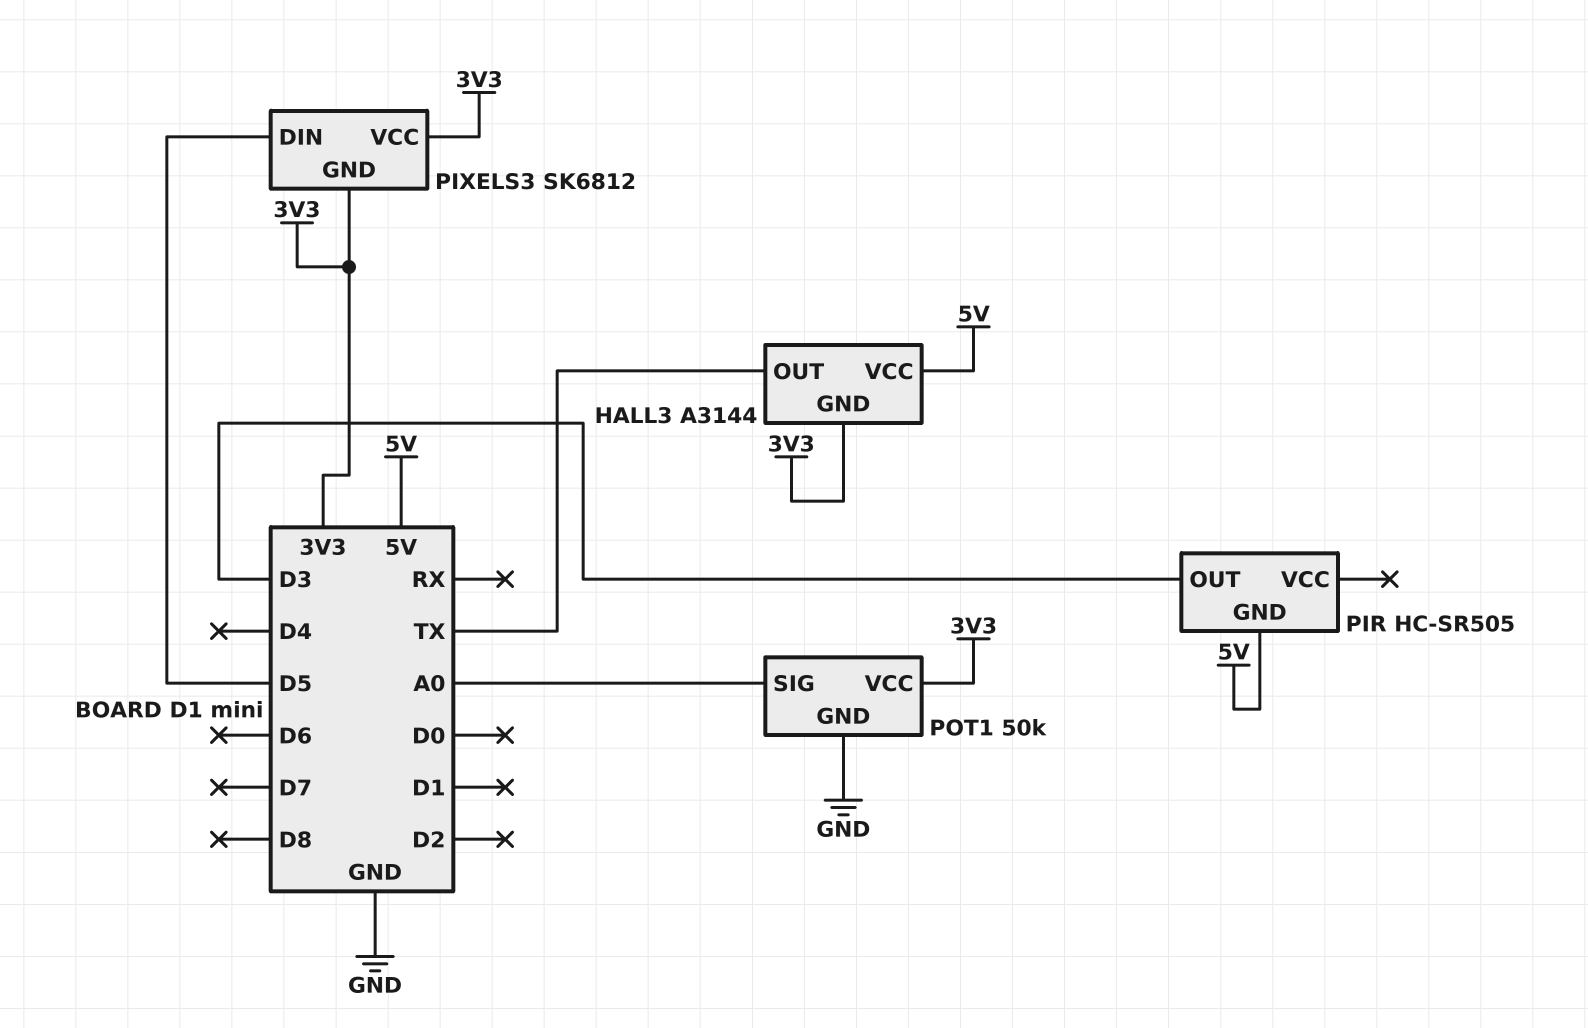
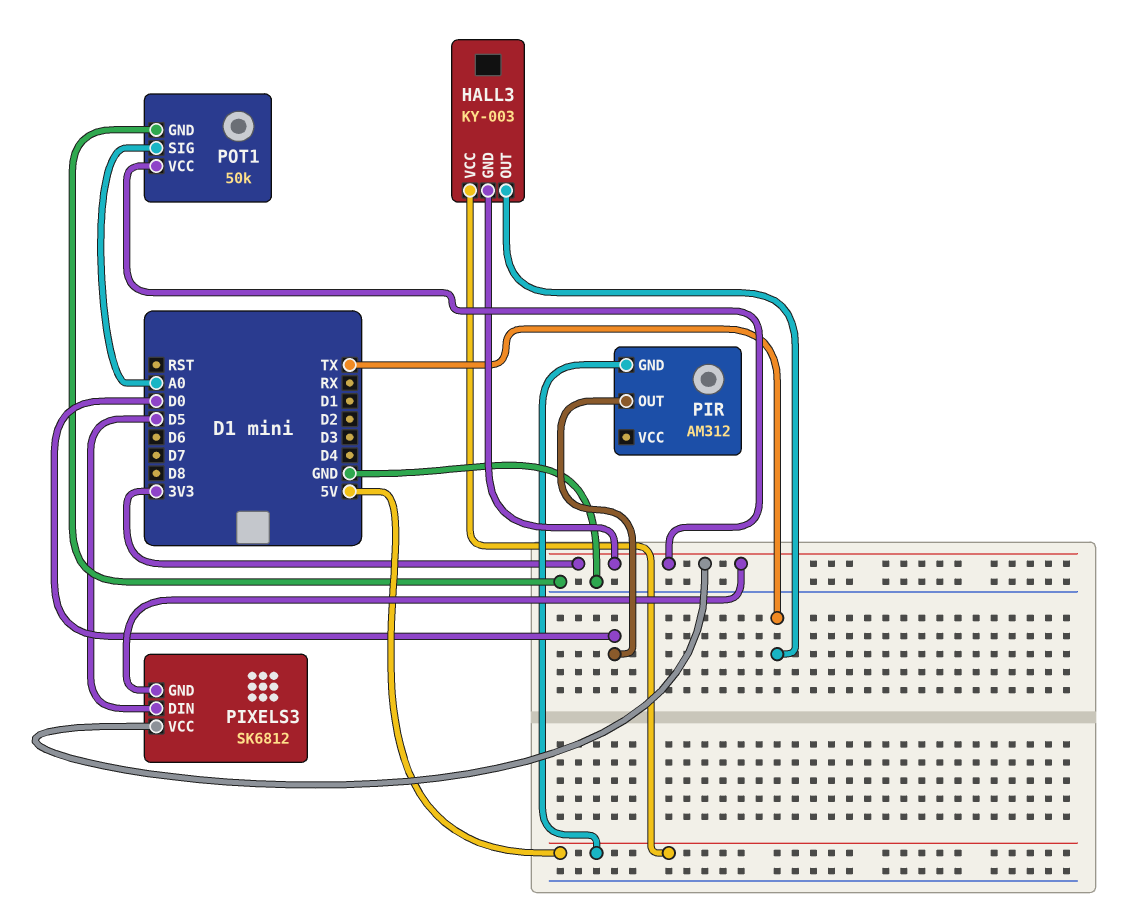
HALL3: A3144 -> KY-003
PIR: HC-SR505 -> AM312
PIR pin OUT: D3 -> D0

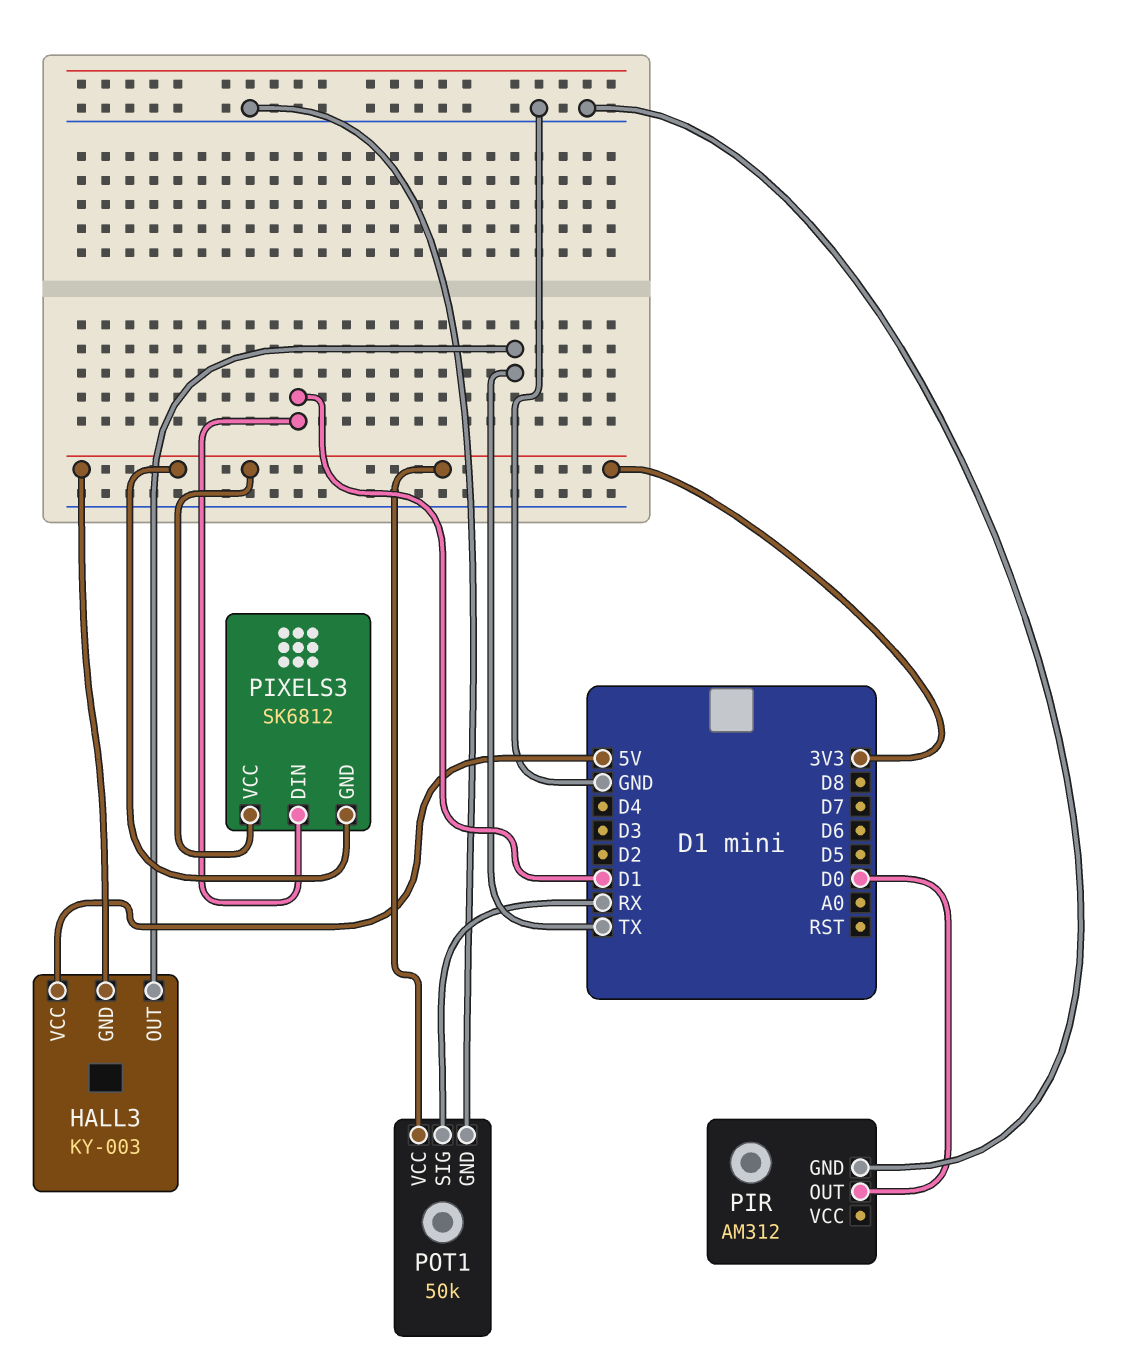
PIR pin GND: 5V -> GND
PIXELS3 pin DIN: D5 -> D1
POT1 pin SIG: A0 -> RX

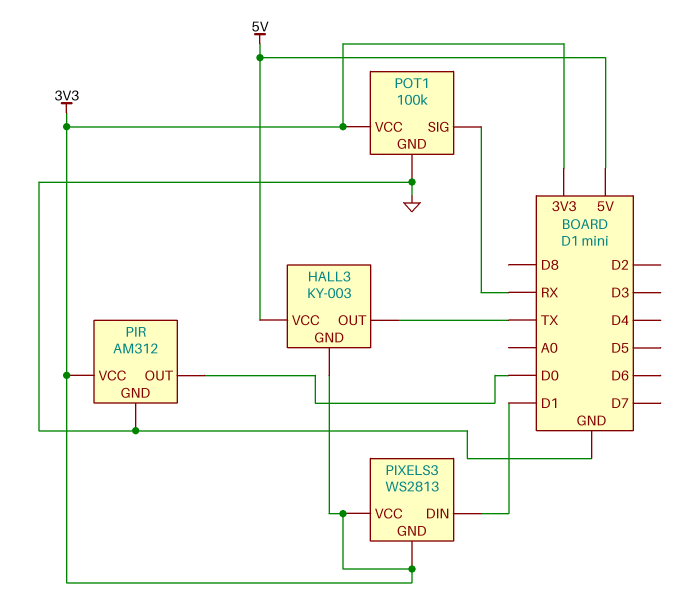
PIR pin VCC: none -> 3V3
PIXELS3: SK6812 -> WS2813
POT1: 50k -> 100k

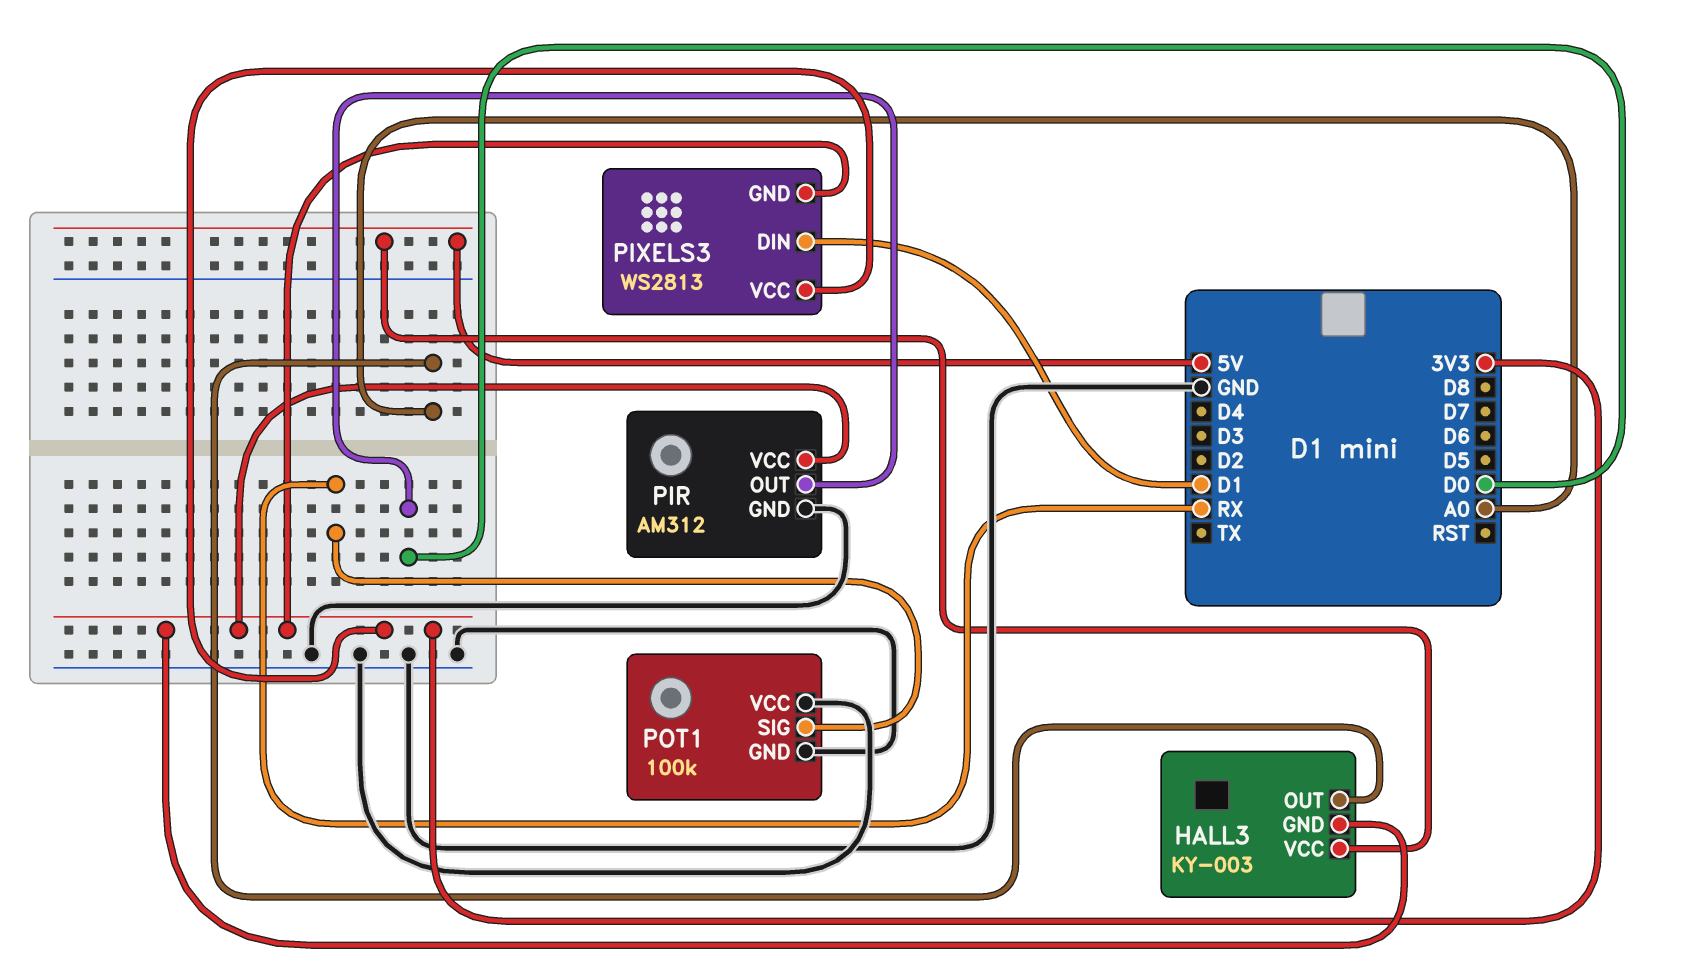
HALL3 pin OUT: TX -> A0
POT1 pin VCC: 3V3 -> GND

